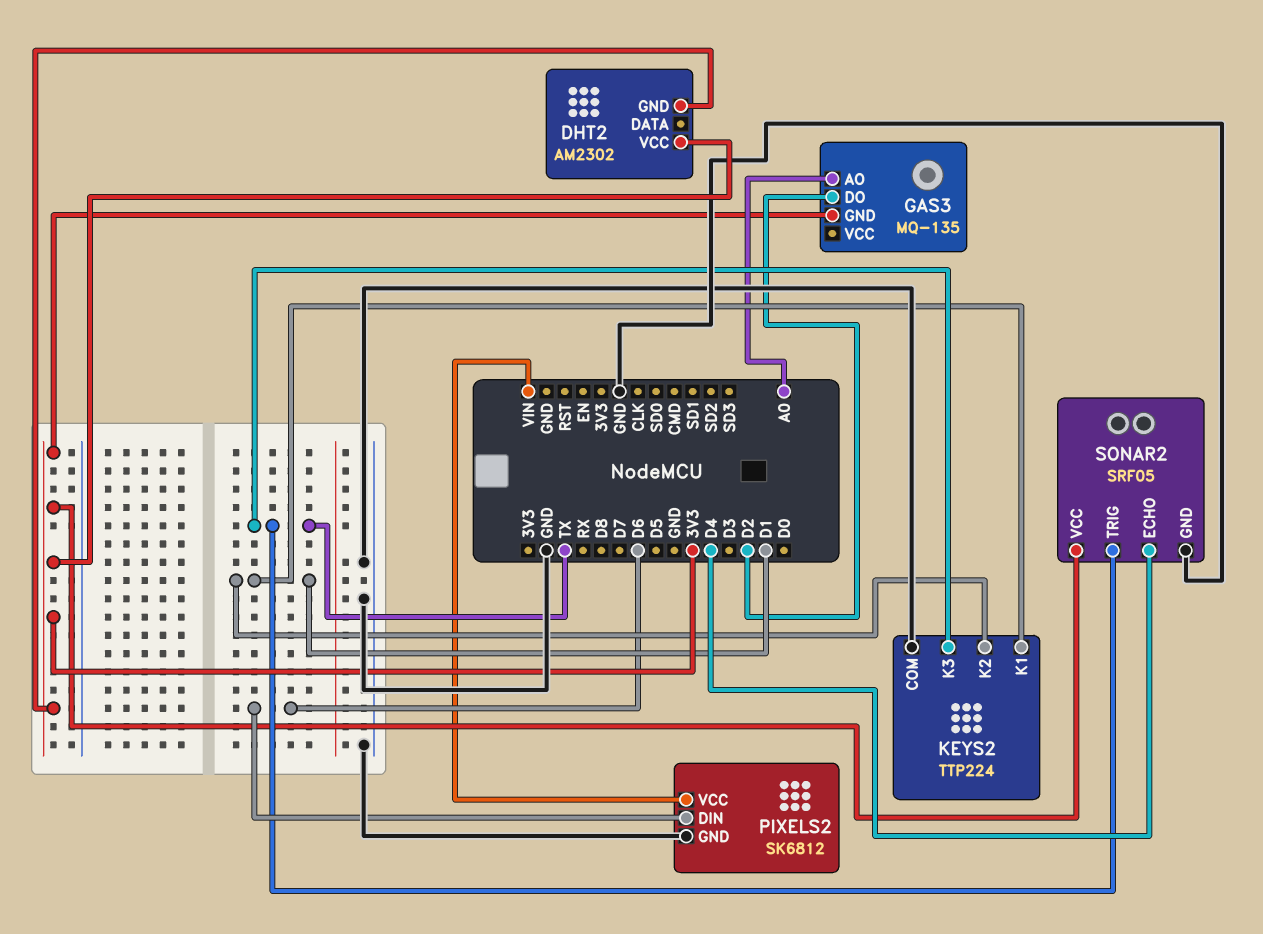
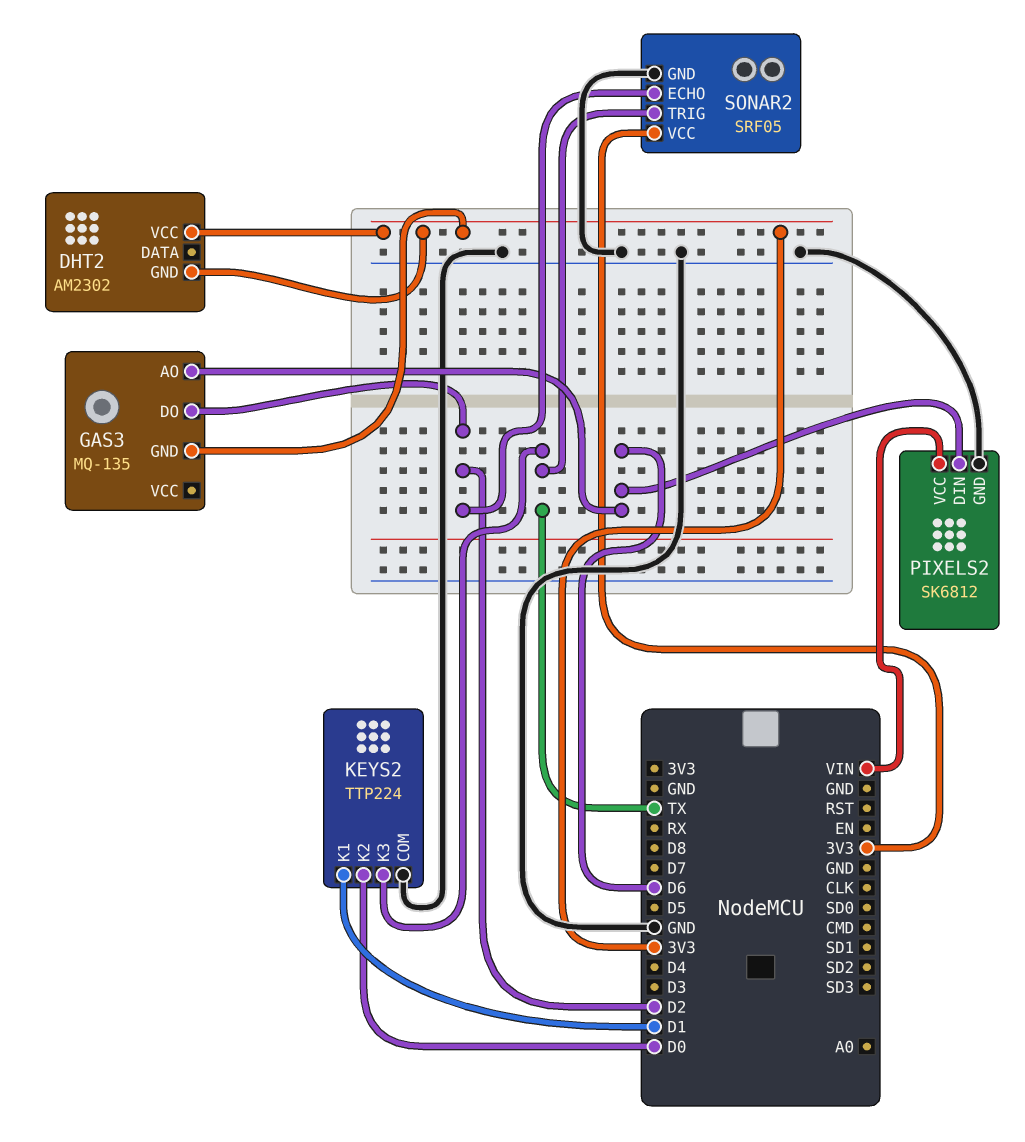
GAS3 pin AO: A0 -> D6
KEYS2 pin K2: D1 -> D0
SONAR2 pin ECHO: D4 -> D2

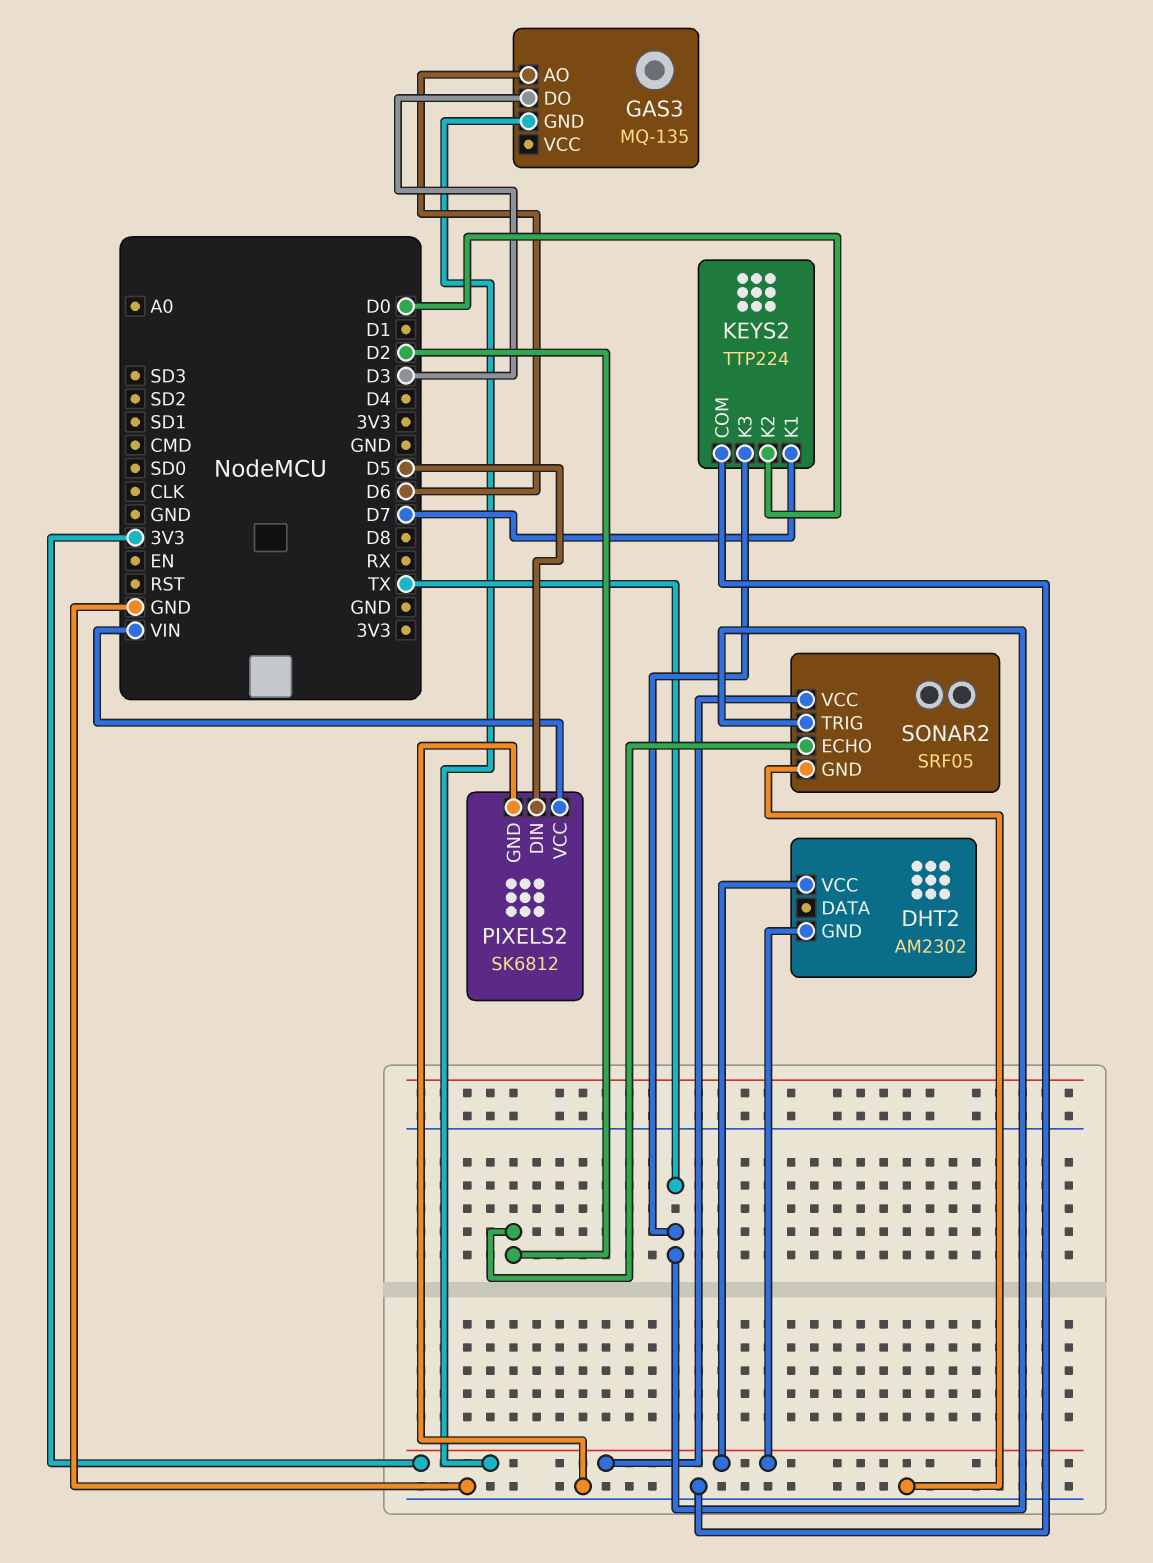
GAS3 pin DO: D2 -> D3
KEYS2 pin K1: D1 -> D7
PIXELS2 pin DIN: D6 -> D5

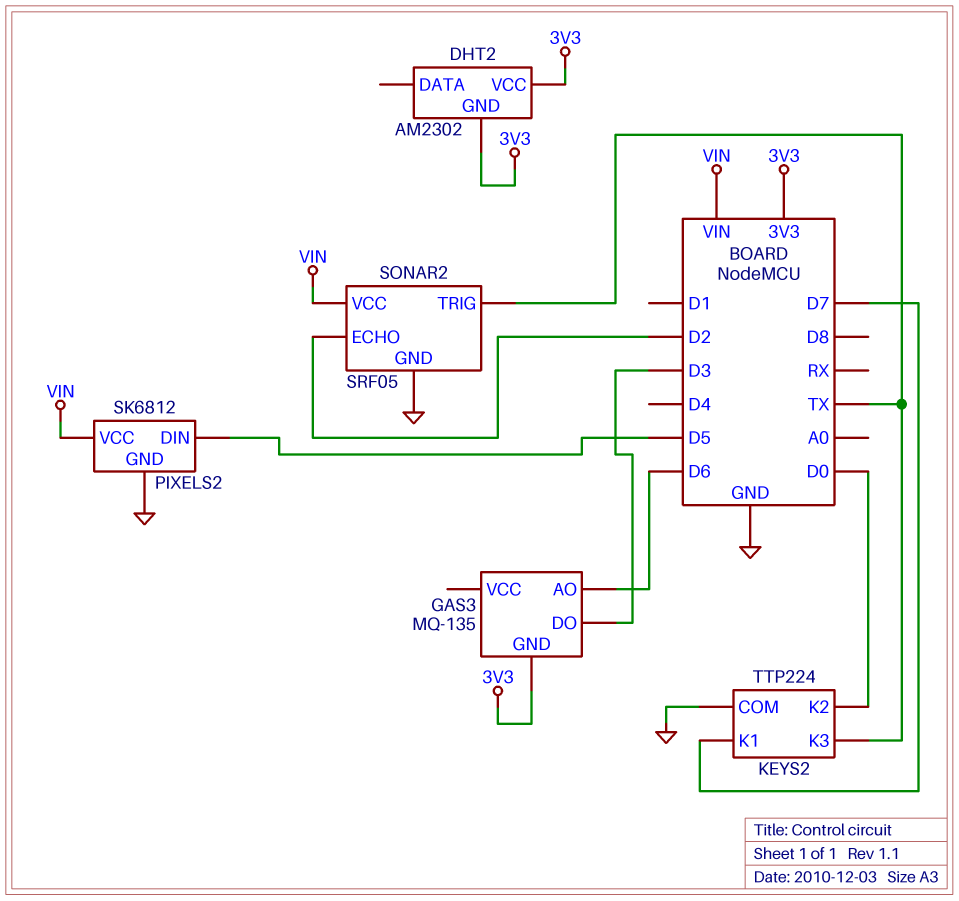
SONAR2 pin VCC: 3V3 -> VIN

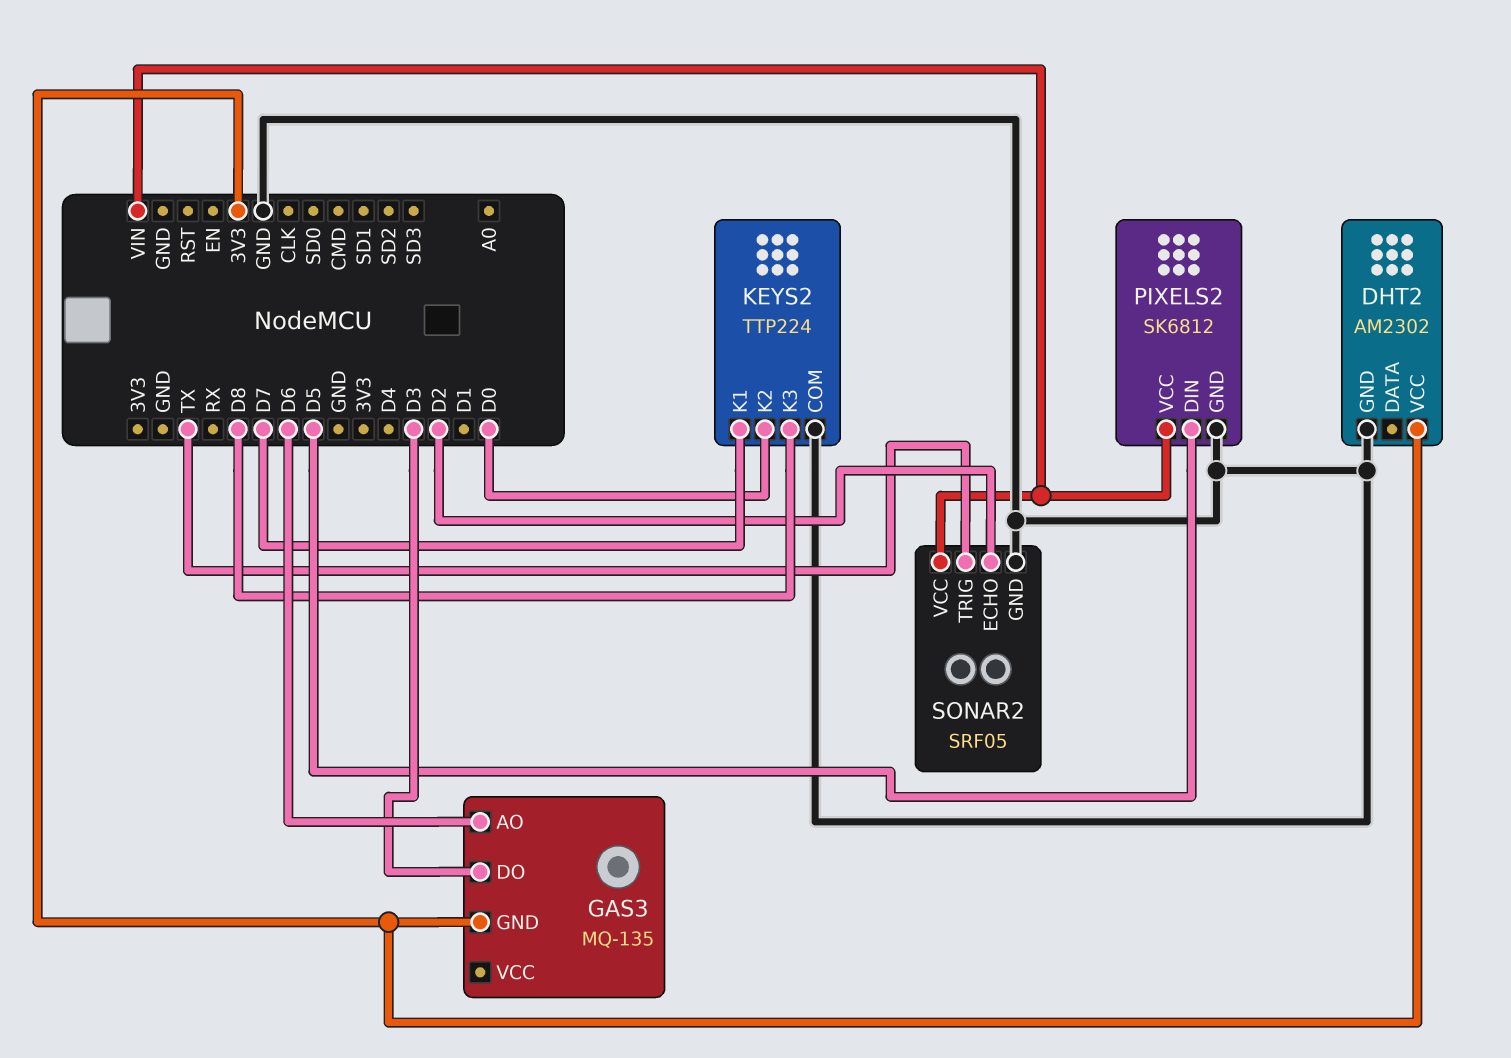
DHT2 pin GND: 3V3 -> GND
KEYS2 pin K3: TX -> D8

